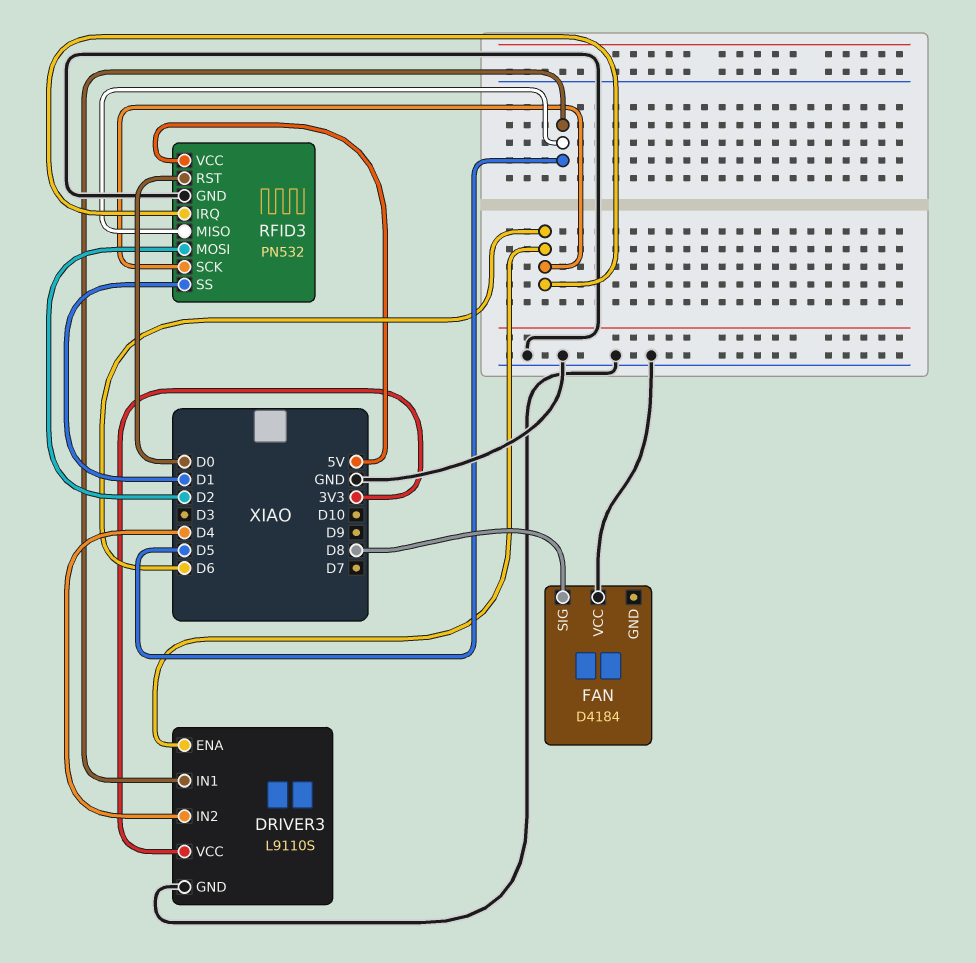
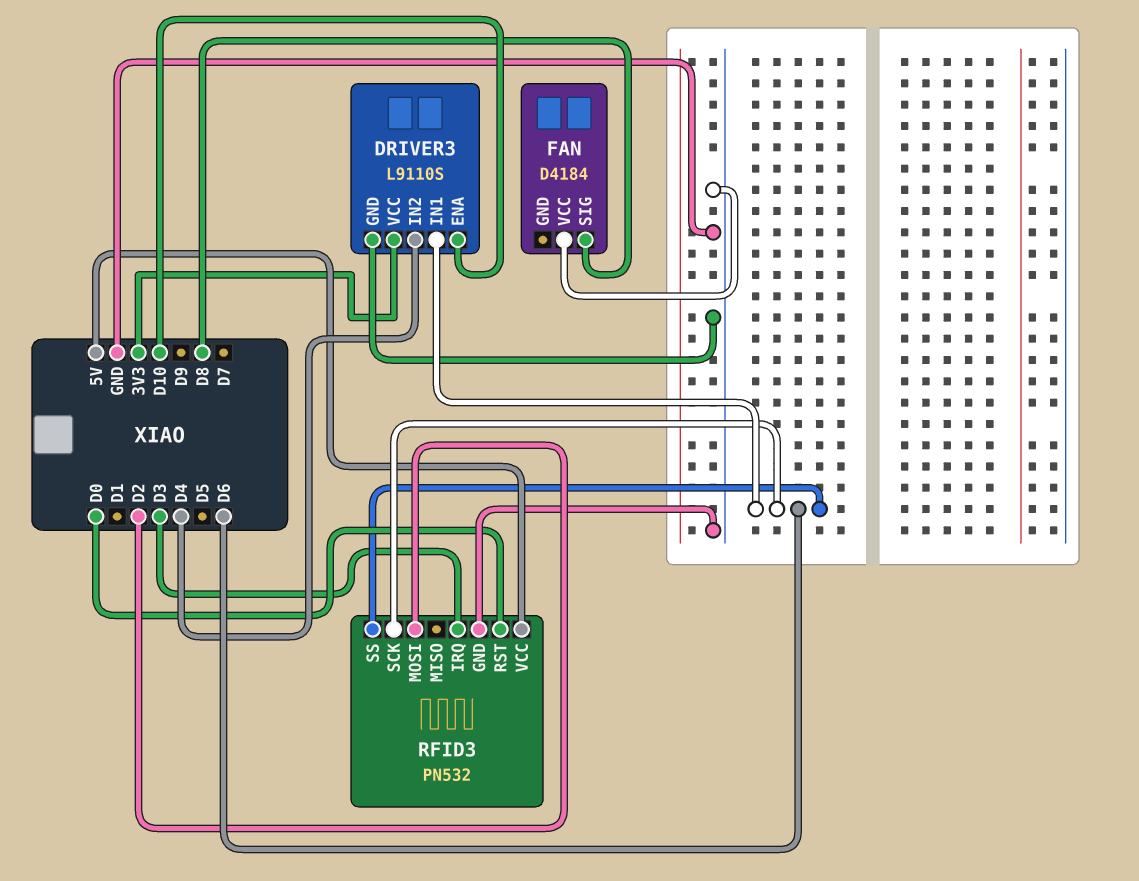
DRIVER3 pin ENA: D6 -> D10
DRIVER3 pin IN1: D5 -> D6
RFID3 pin IRQ: D6 -> D3
RFID3 pin MISO: D5 -> none
RFID3 pin SS: D1 -> D6

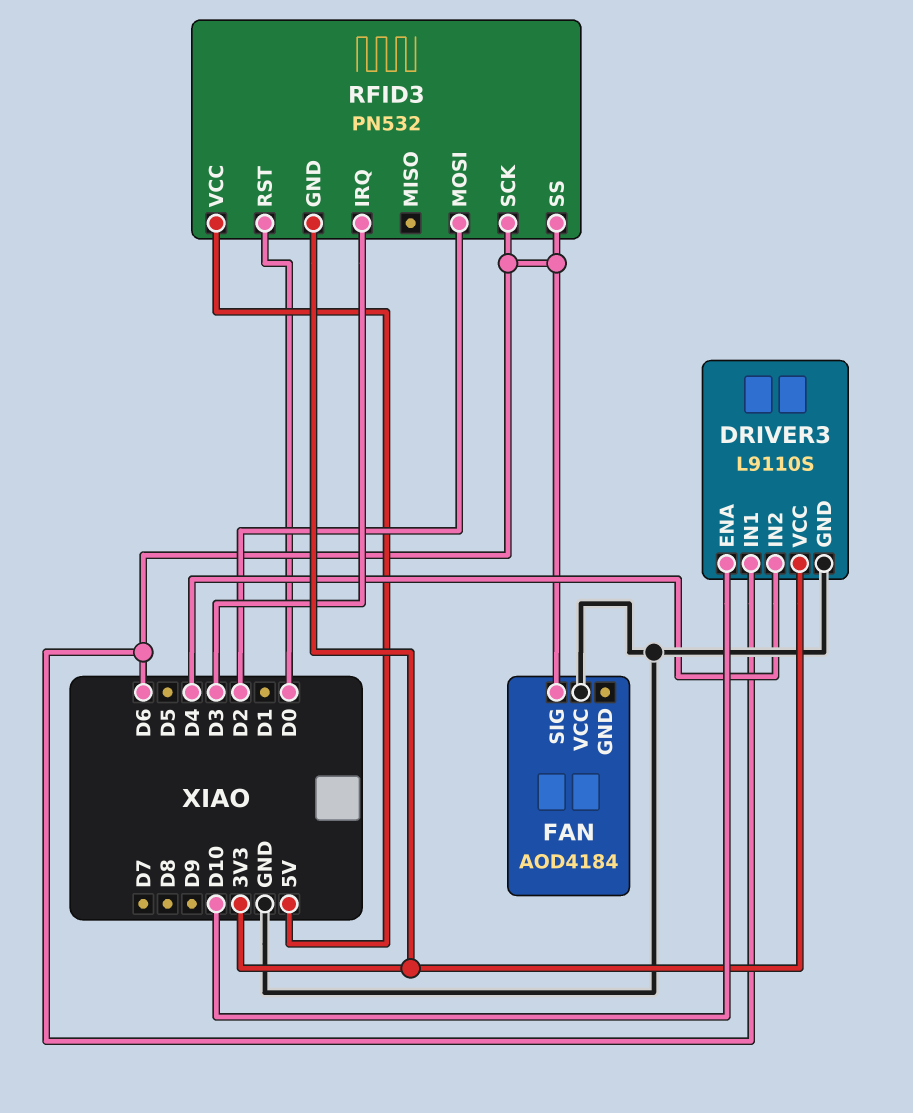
FAN: D4184 -> AOD4184
FAN pin SIG: D8 -> D6
RFID3 pin GND: GND -> 3V3

